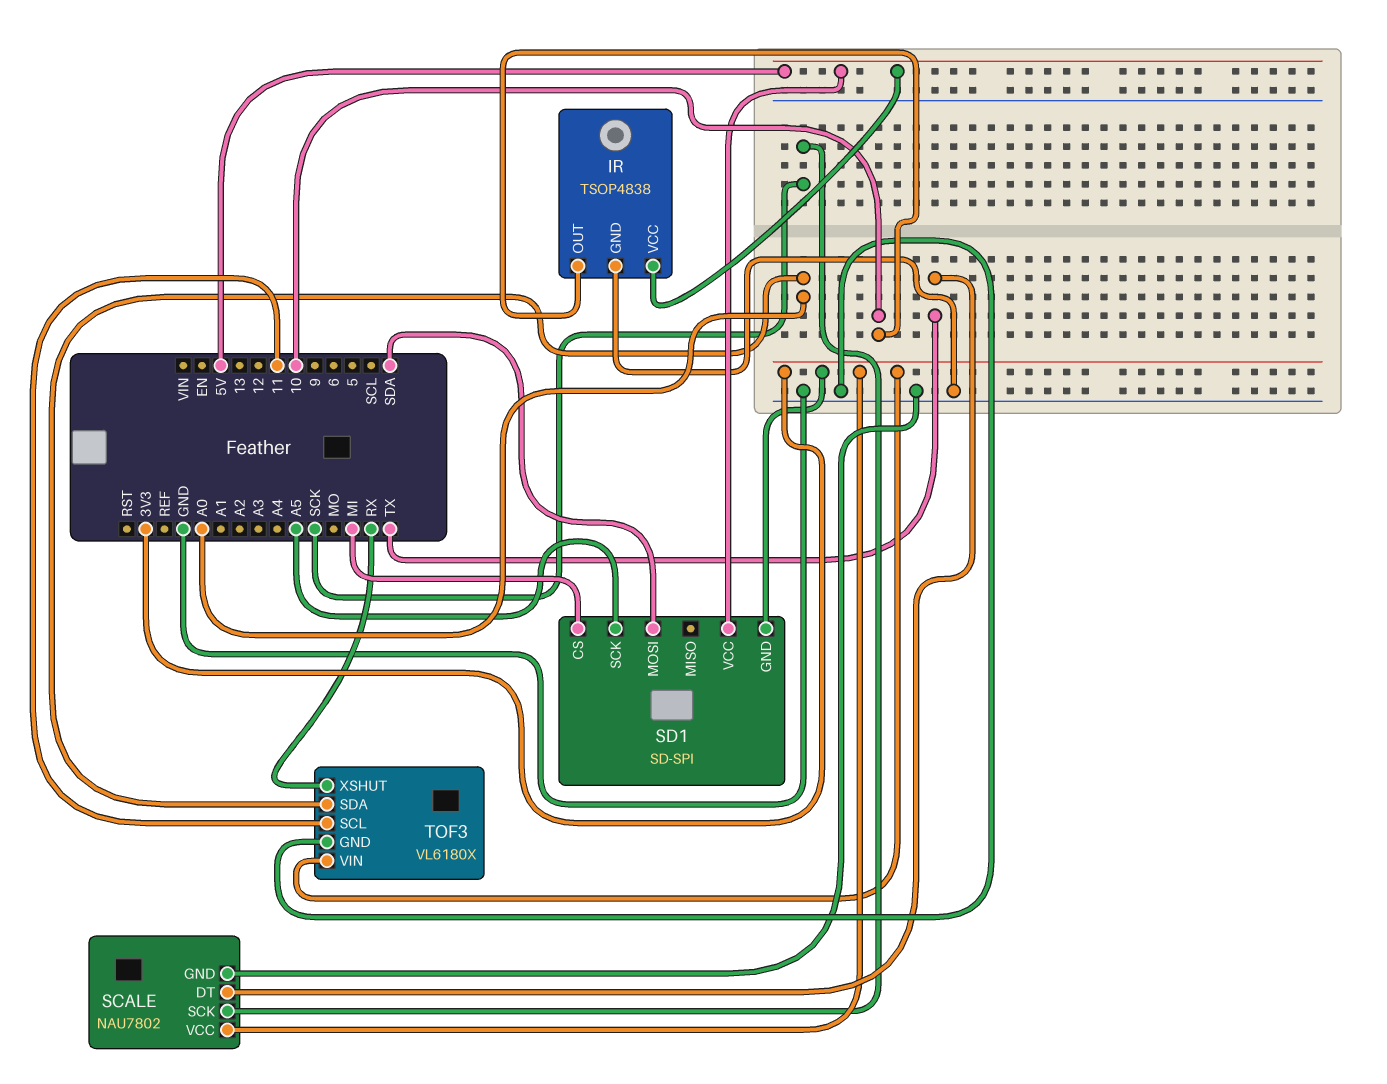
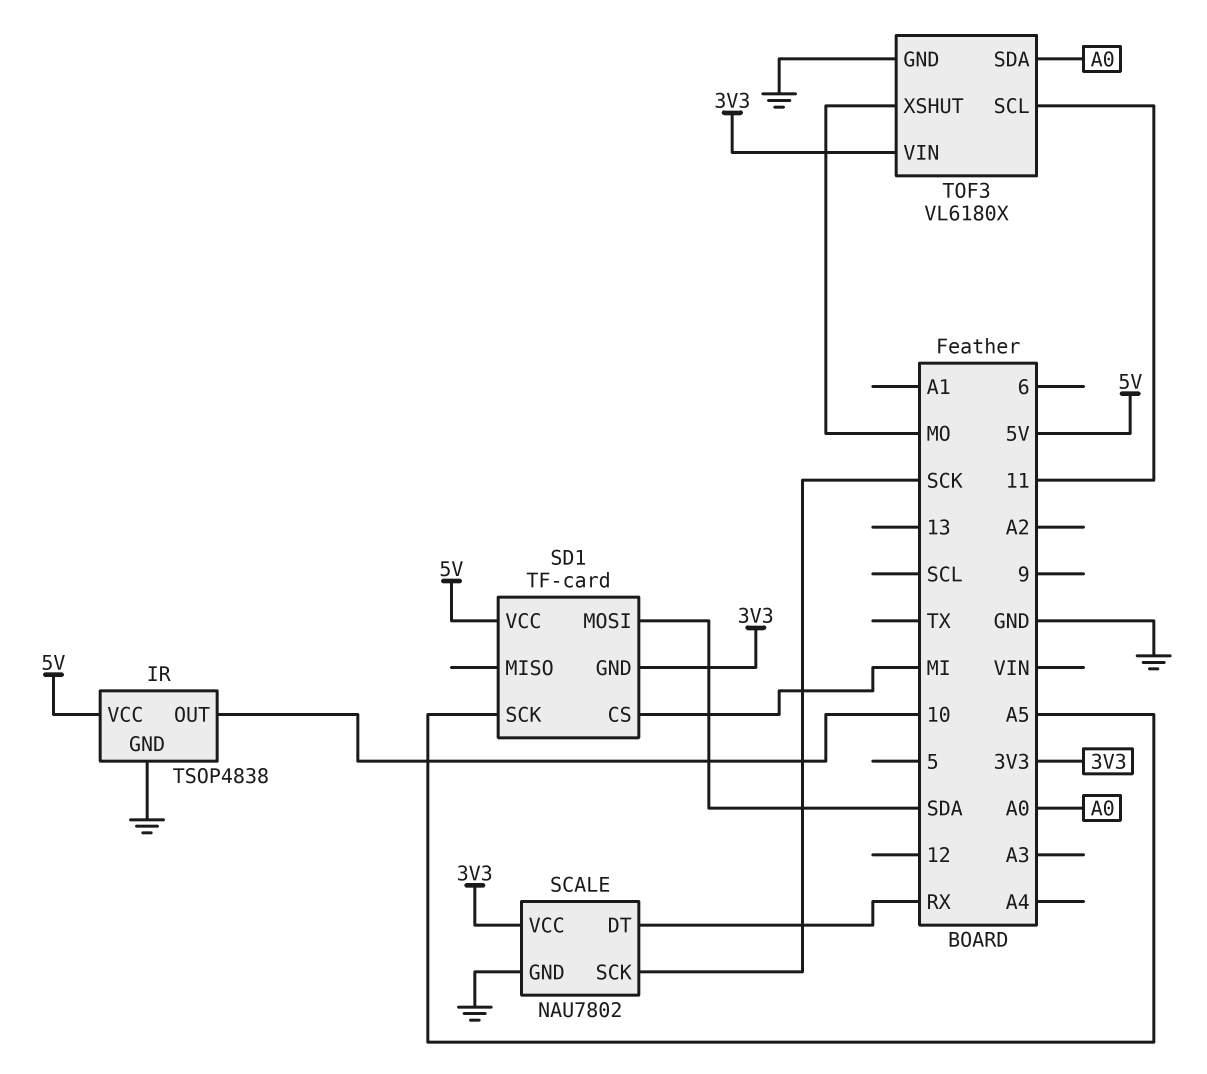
SCALE pin DT: TX -> RX
SD1: SD-SPI -> TF-card
TOF3 pin XSHUT: RX -> MO

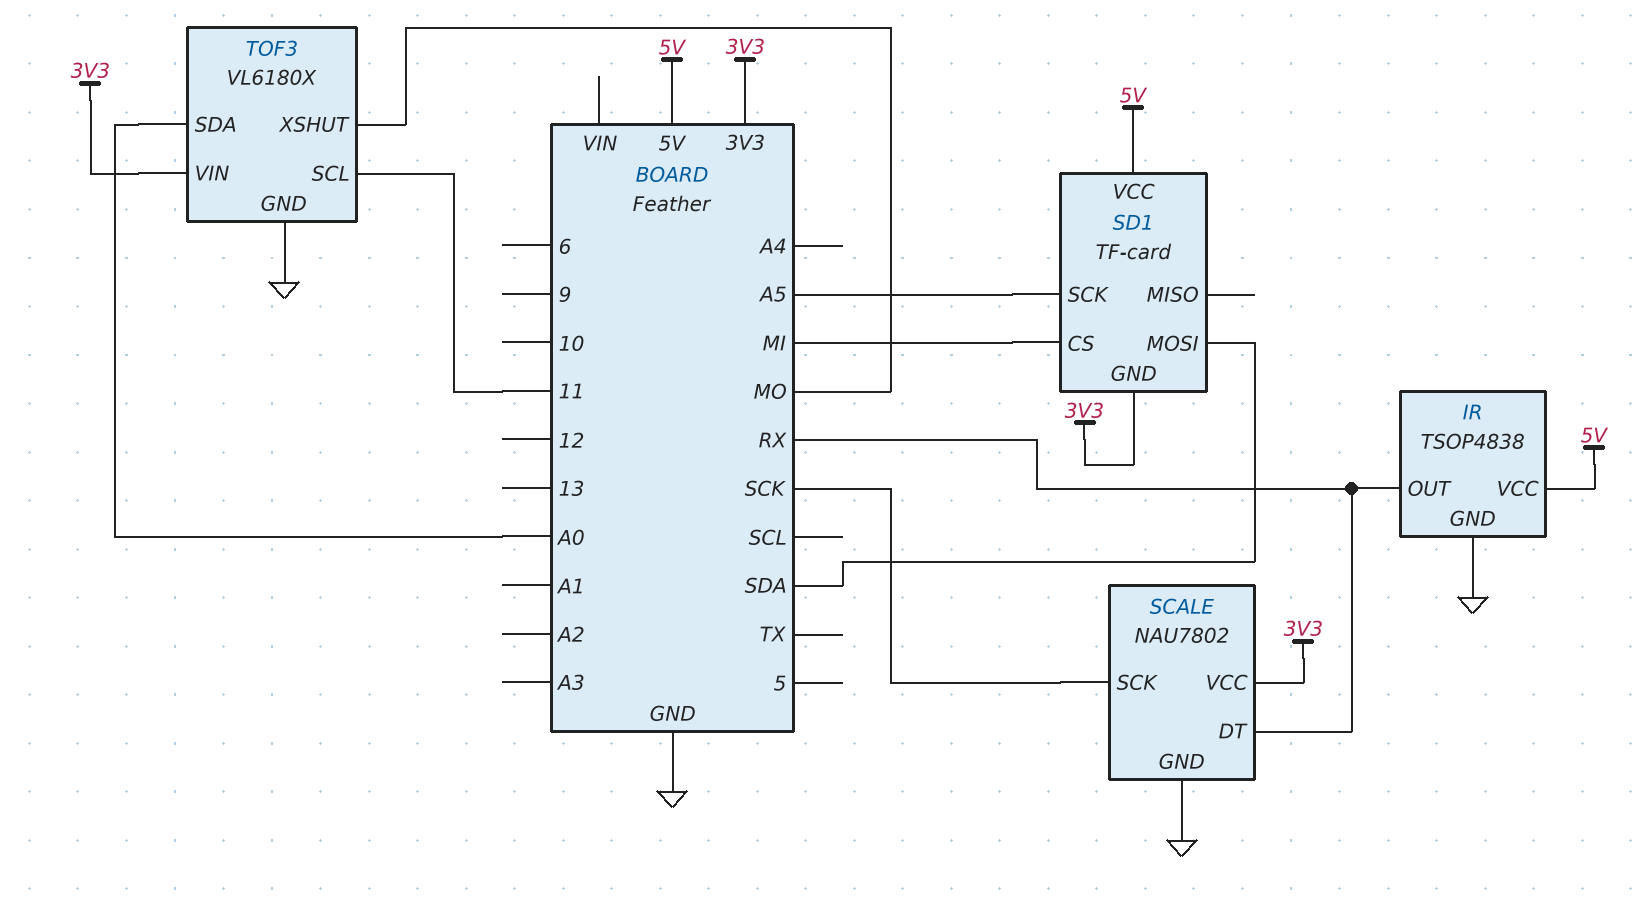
IR pin OUT: 10 -> RX

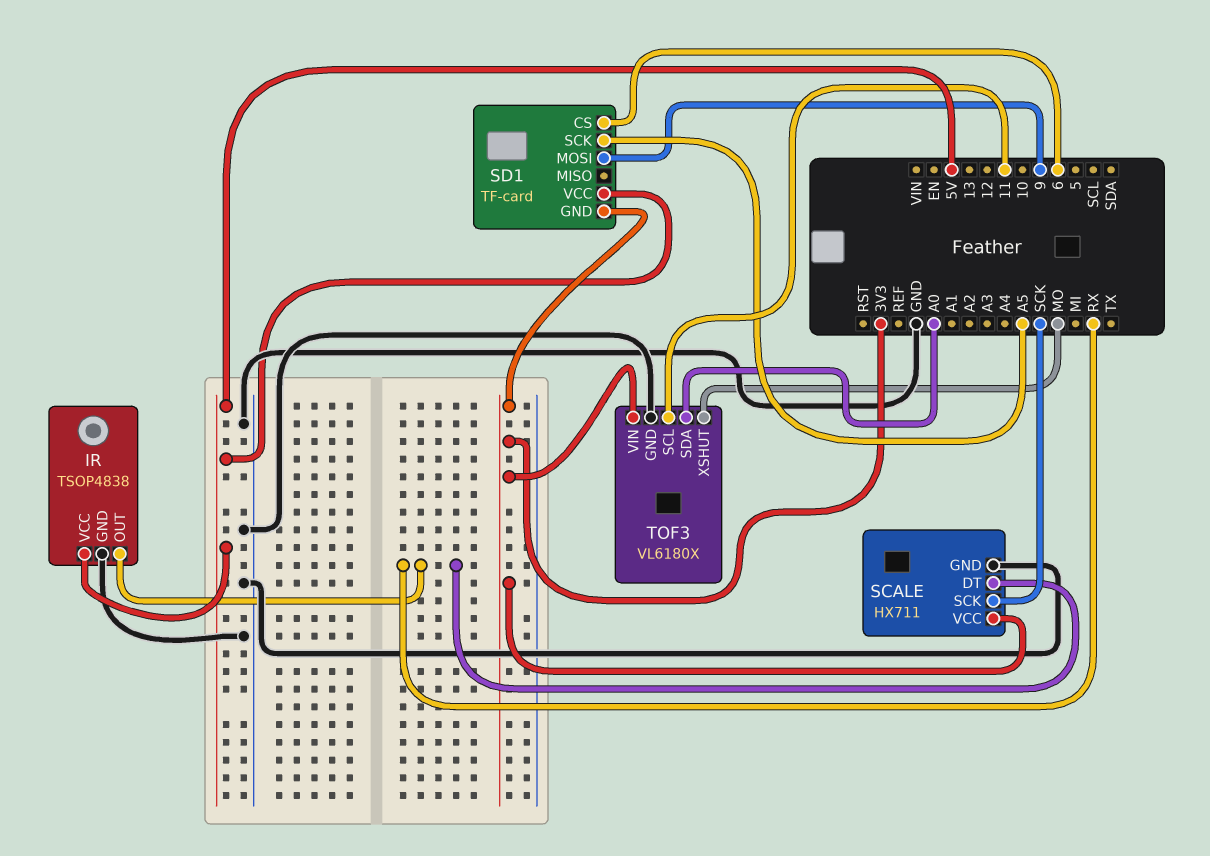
SCALE: NAU7802 -> HX711
SD1 pin CS: MI -> 6
SD1 pin MOSI: SDA -> 9

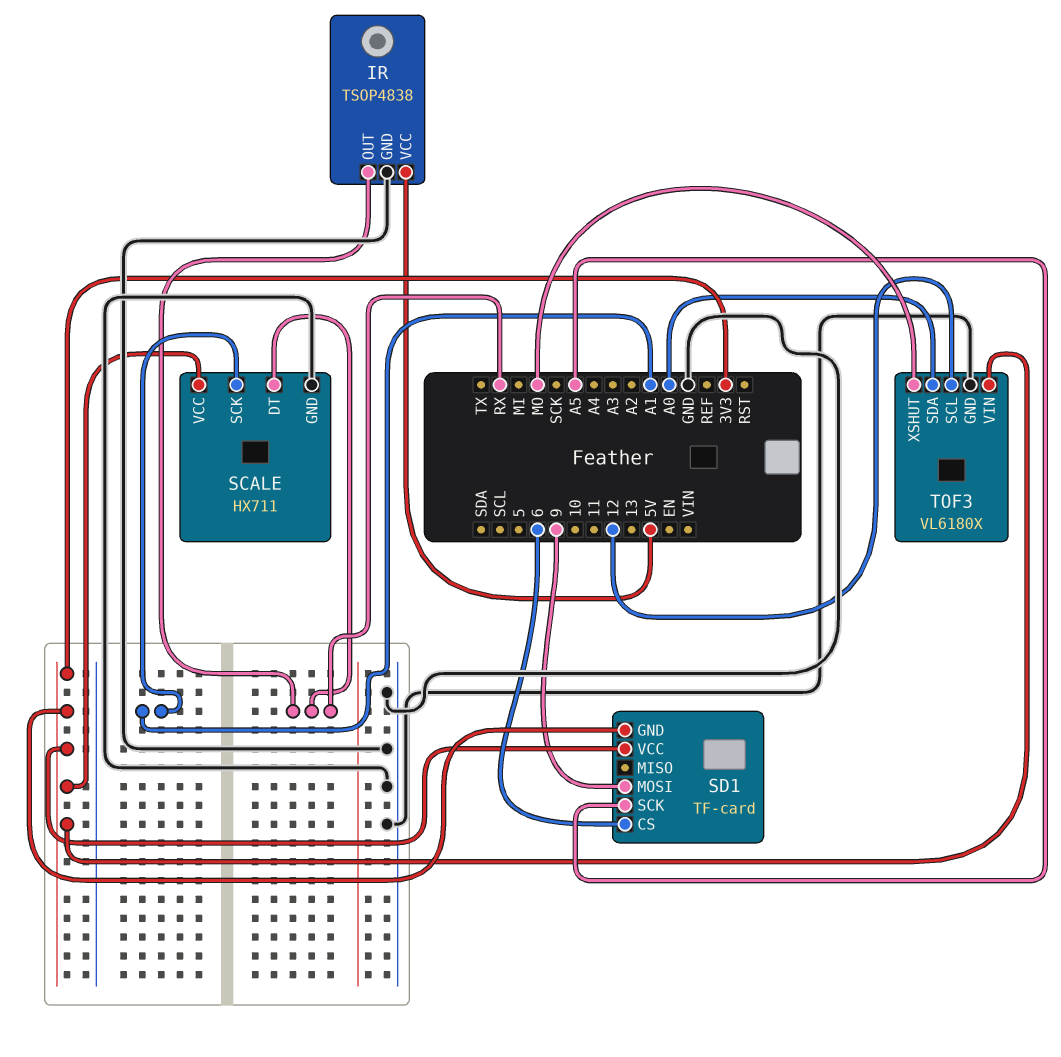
SCALE pin SCK: SCK -> A1
SD1 pin VCC: 5V -> 3V3
TOF3 pin SCL: 11 -> 12

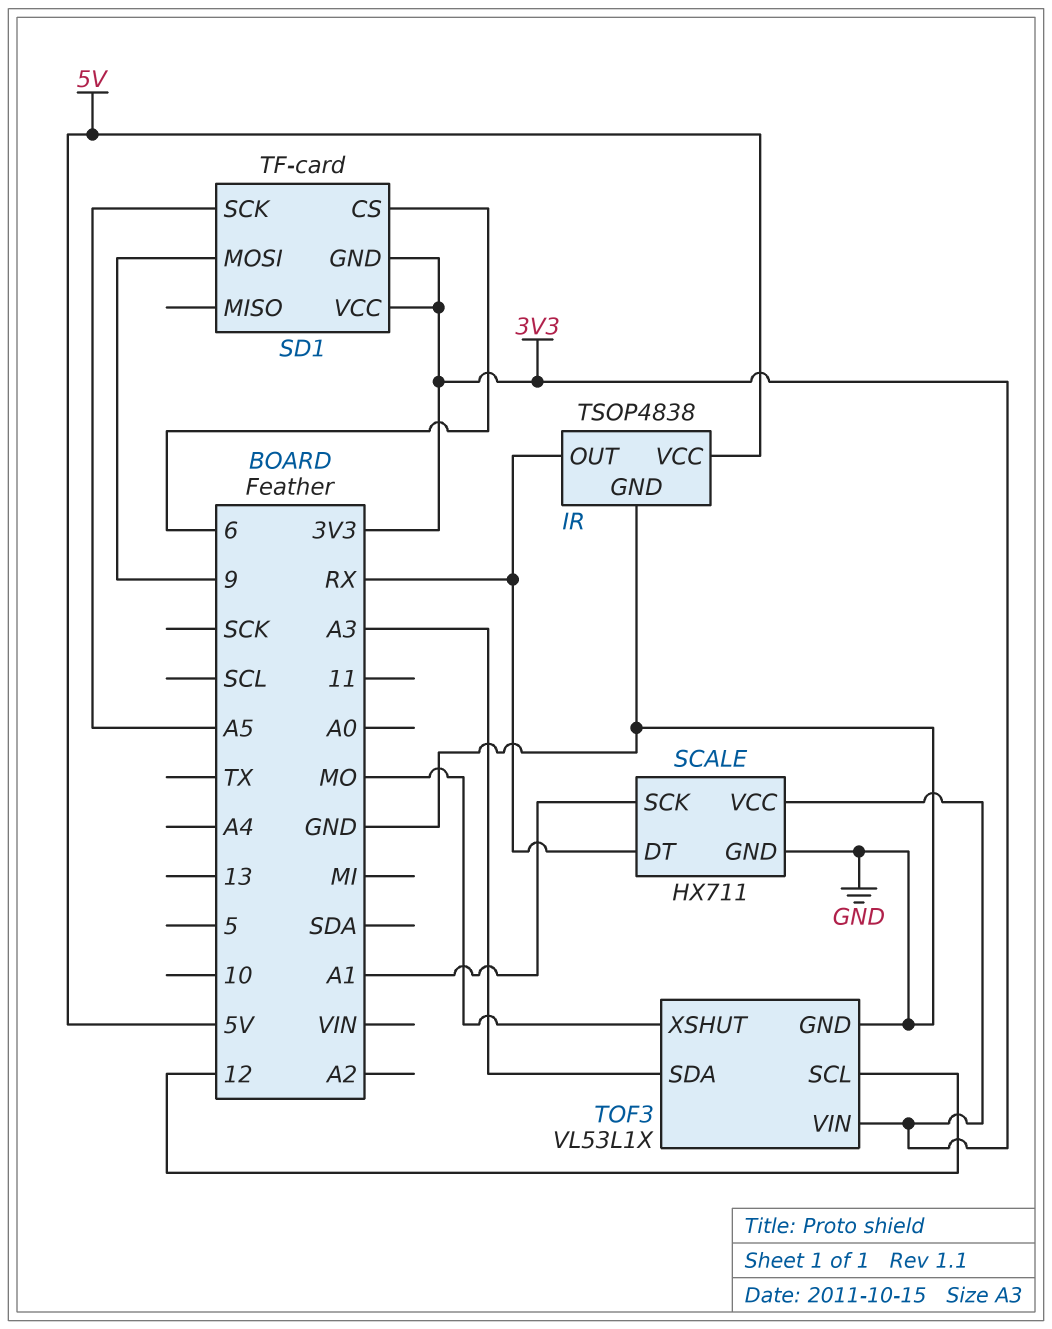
TOF3: VL6180X -> VL53L1X
TOF3 pin SDA: A0 -> A3

